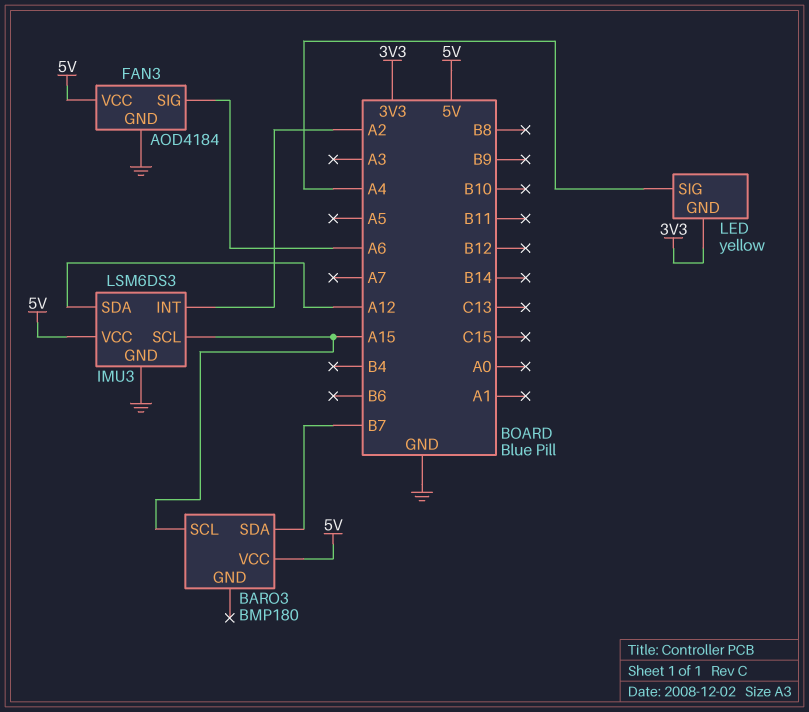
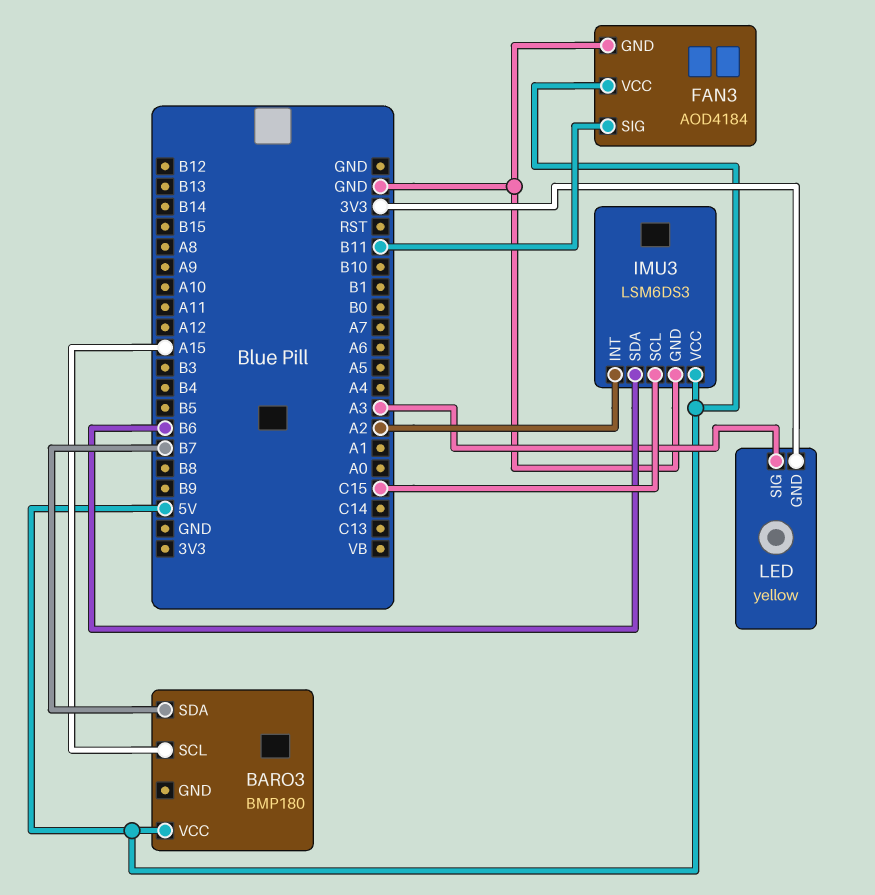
FAN3 pin SIG: A6 -> B11
IMU3 pin SCL: A15 -> C15
IMU3 pin SDA: A12 -> B6
LED pin SIG: A4 -> A3

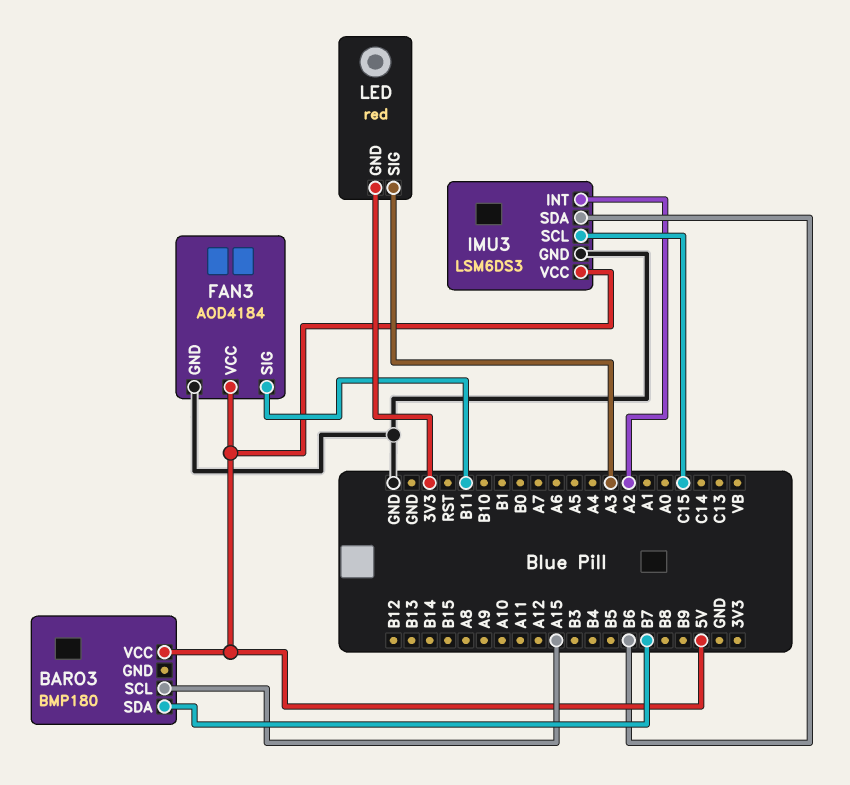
LED: yellow -> red

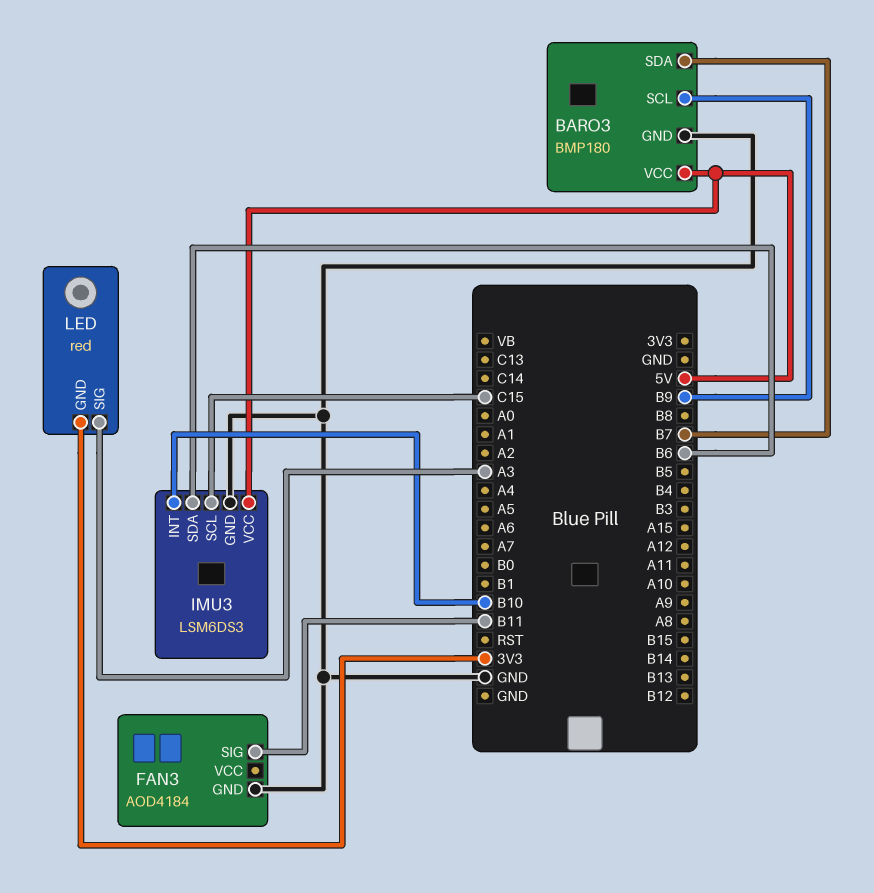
BARO3 pin GND: none -> GND
BARO3 pin SCL: A15 -> B9
FAN3 pin VCC: 5V -> none
IMU3 pin INT: A2 -> B10

